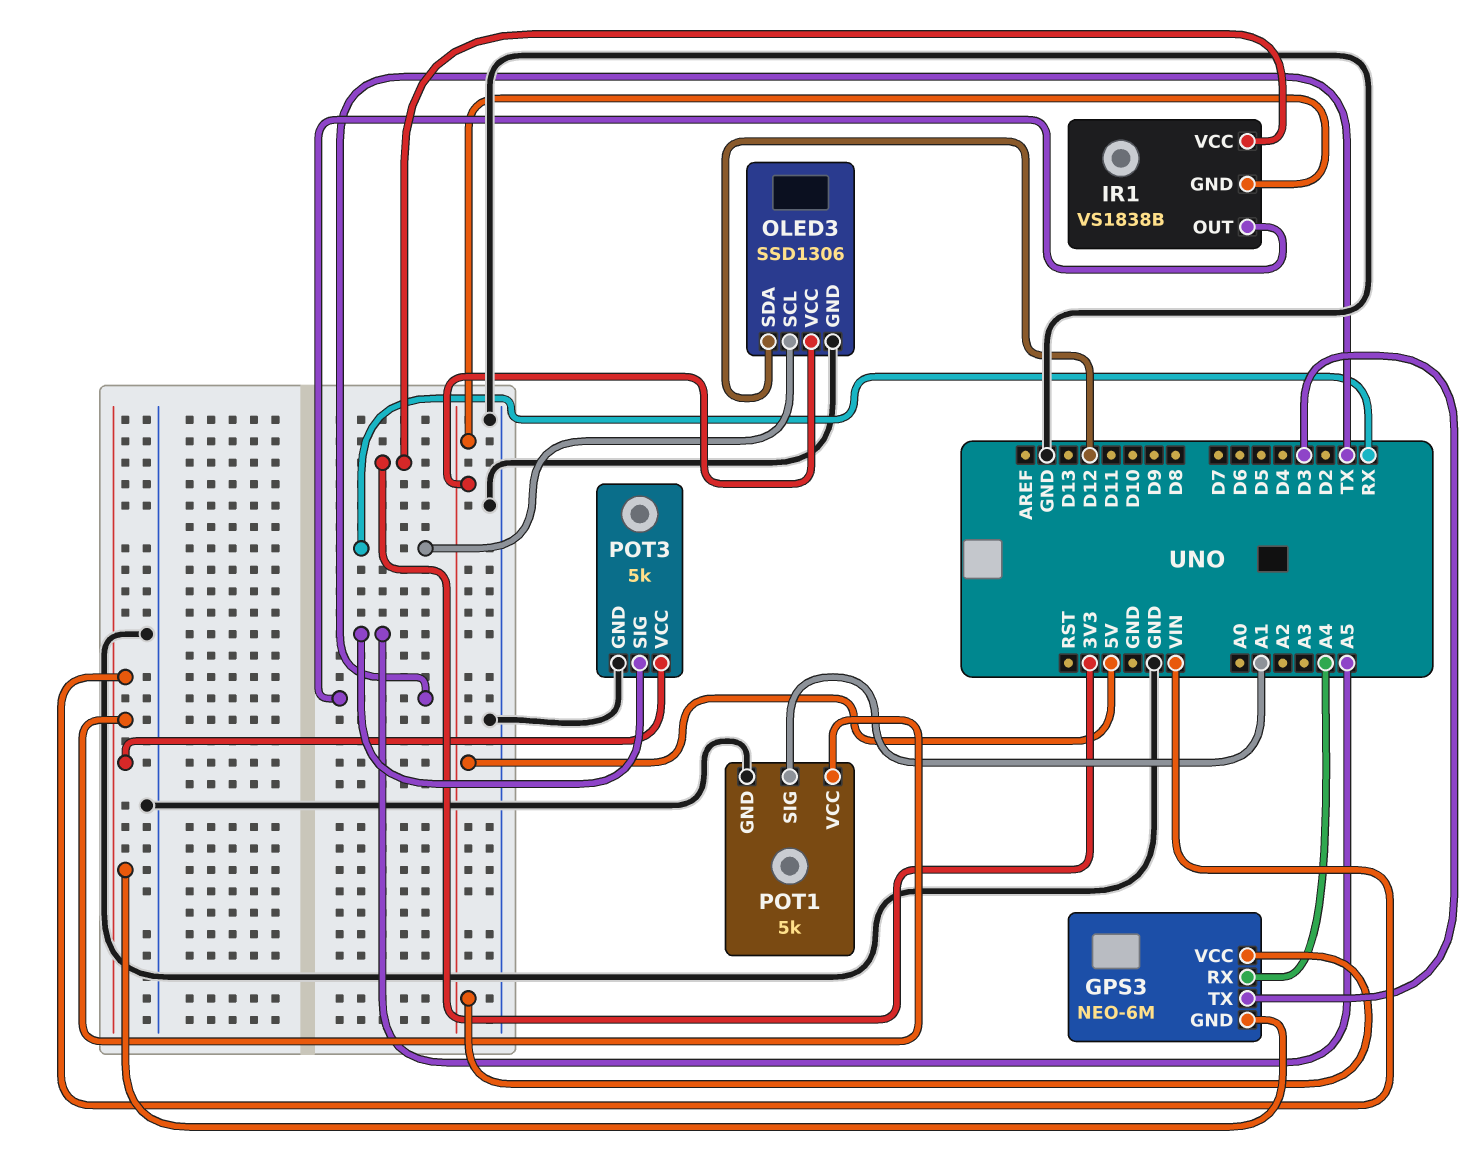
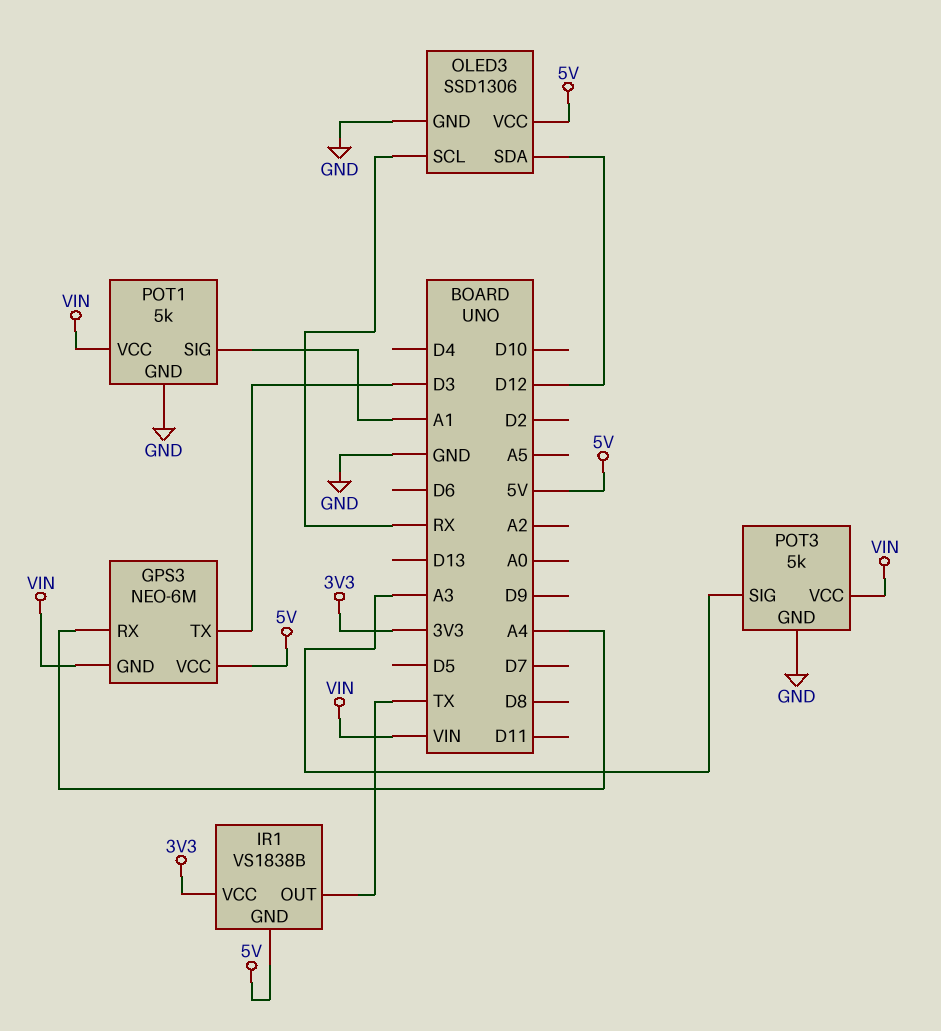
POT3 pin SIG: A5 -> A3

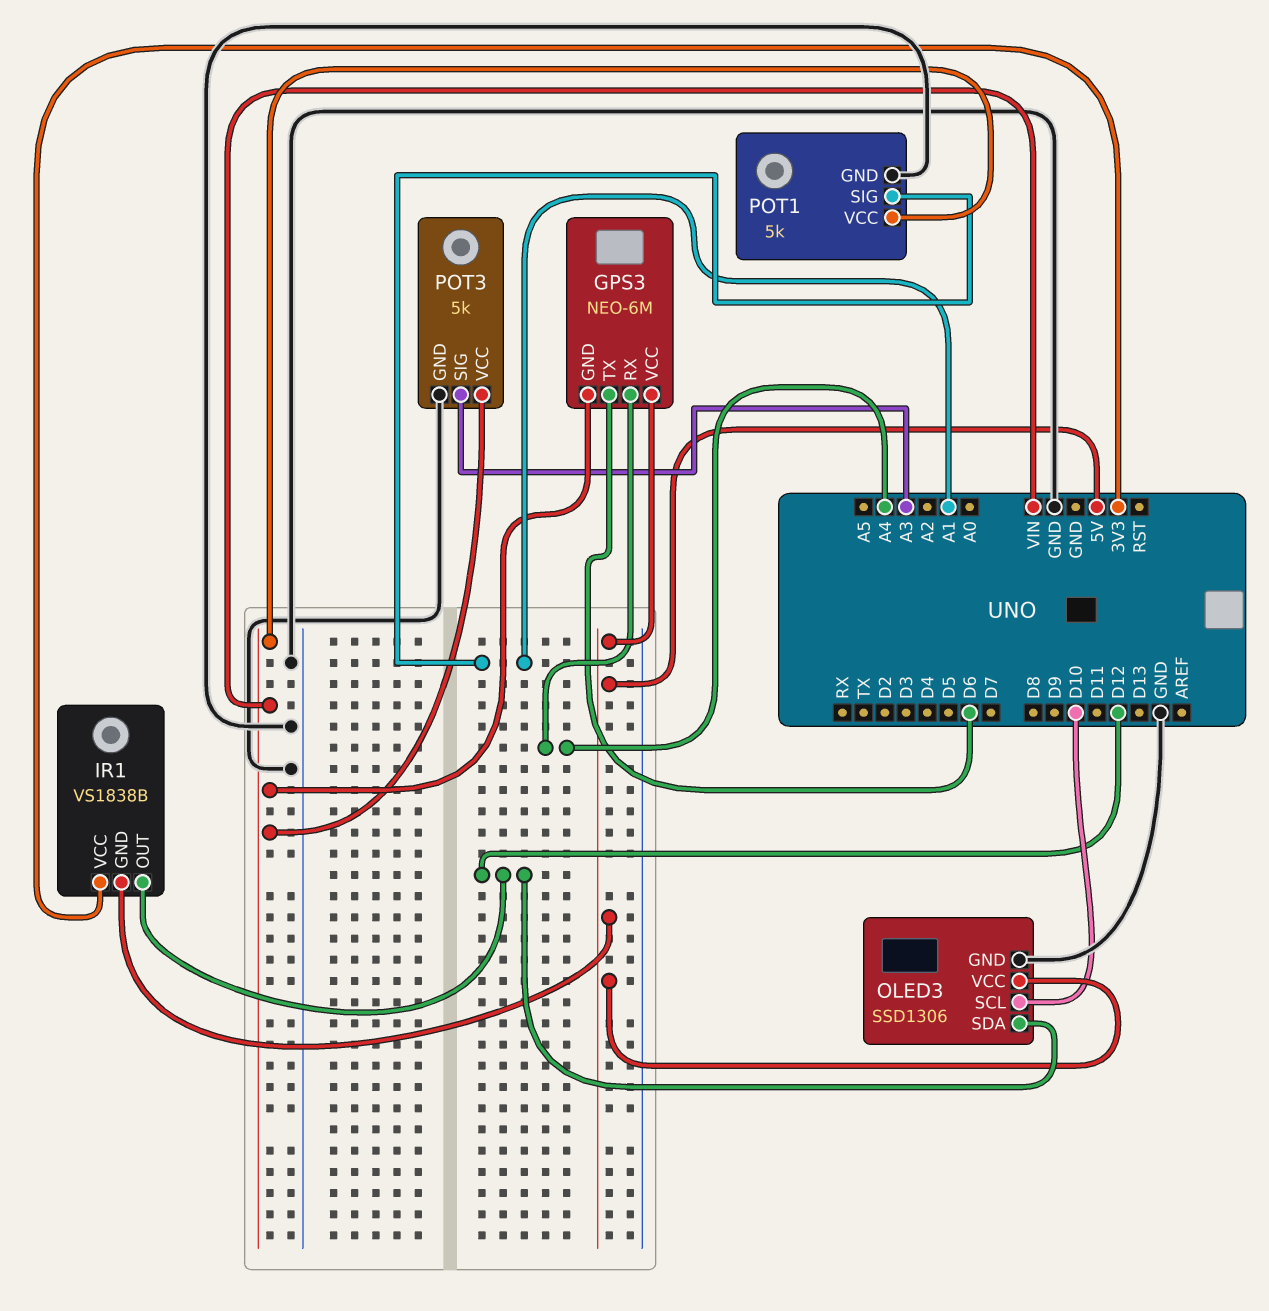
GPS3 pin TX: D3 -> D6
IR1 pin OUT: TX -> D12
OLED3 pin SCL: RX -> D10

